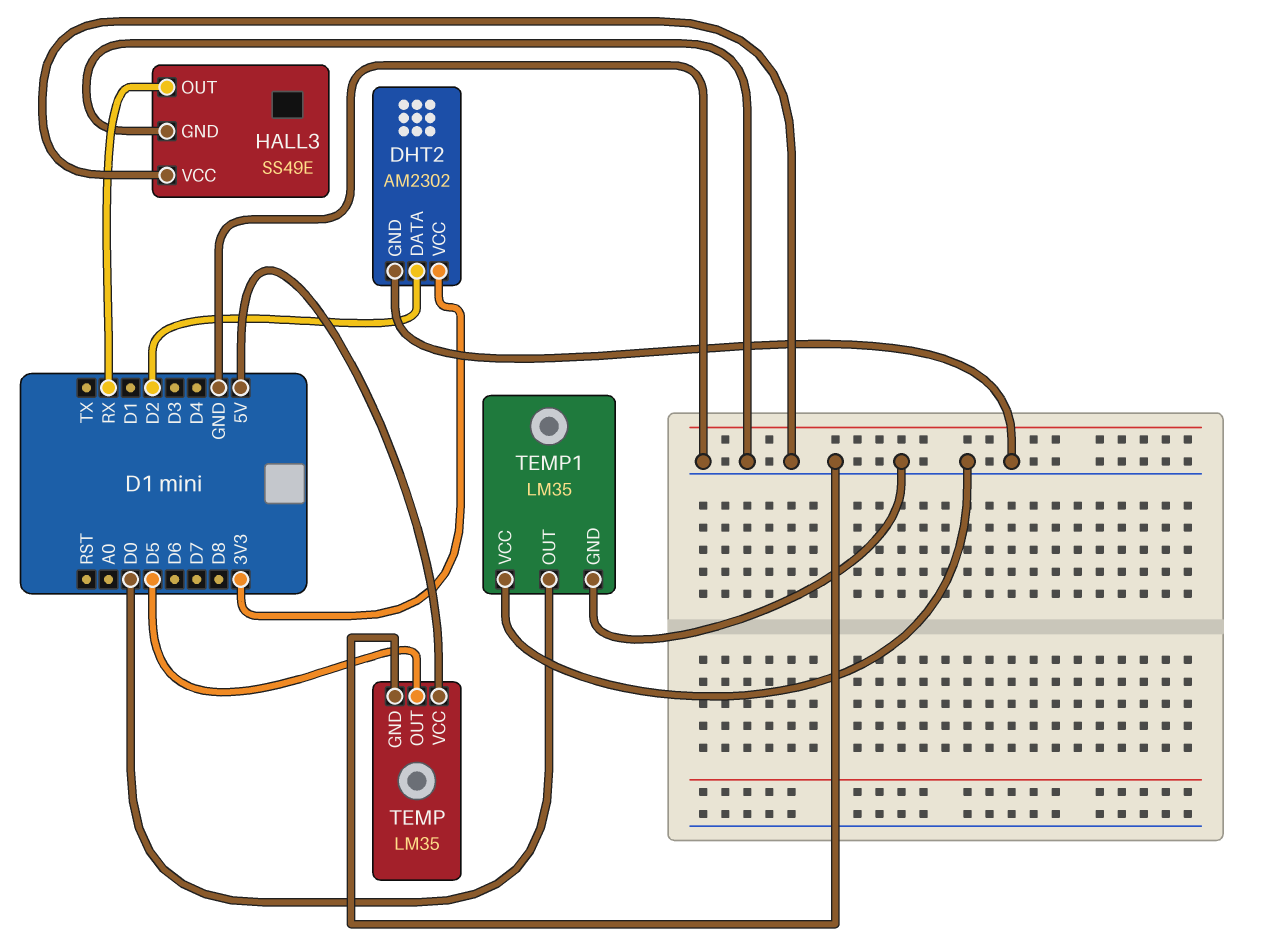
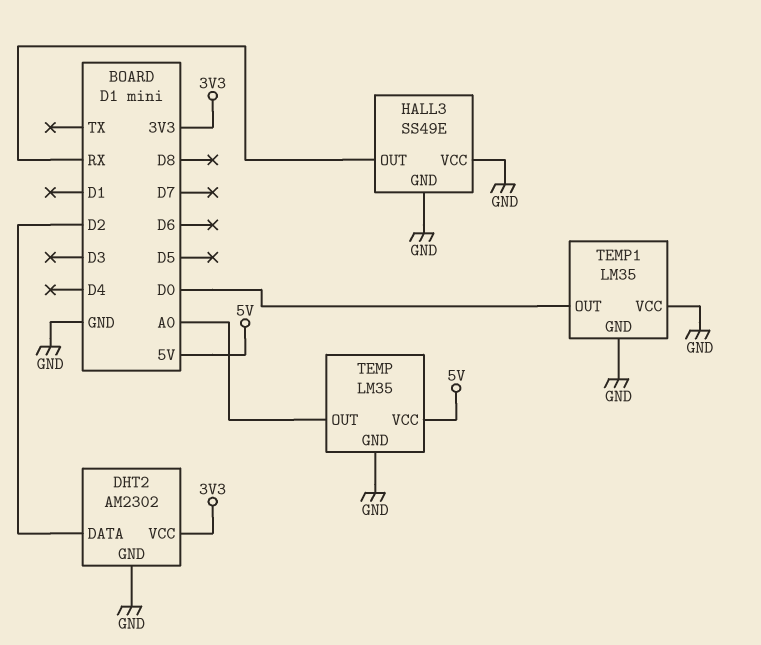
TEMP pin OUT: D5 -> A0

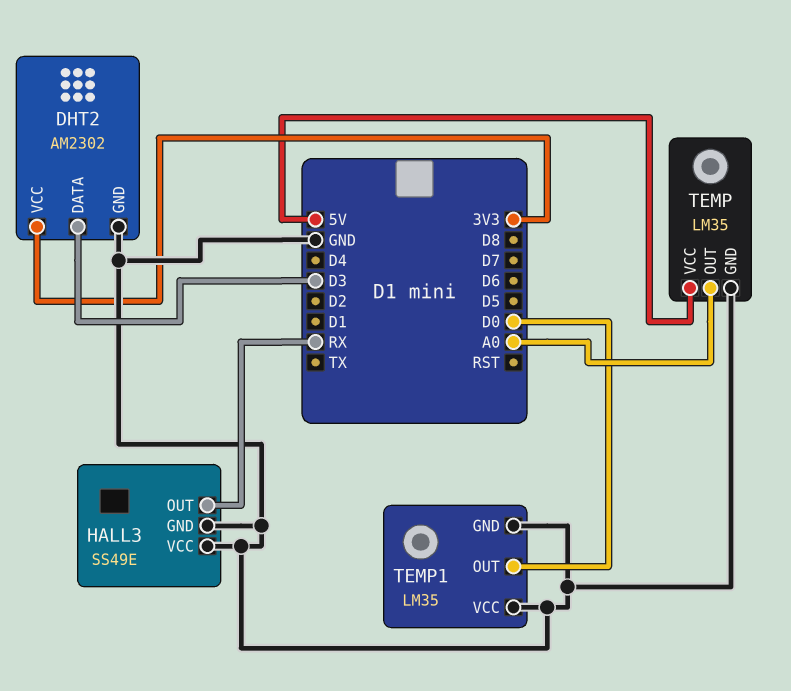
DHT2 pin DATA: D2 -> D3

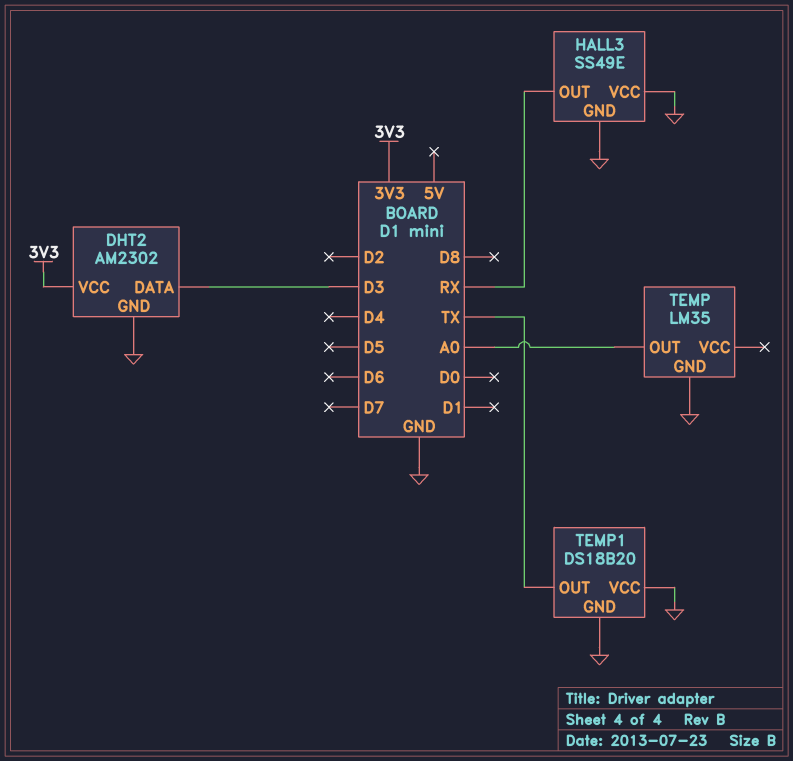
TEMP pin VCC: 5V -> none
TEMP1: LM35 -> DS18B20
TEMP1 pin OUT: D0 -> TX

